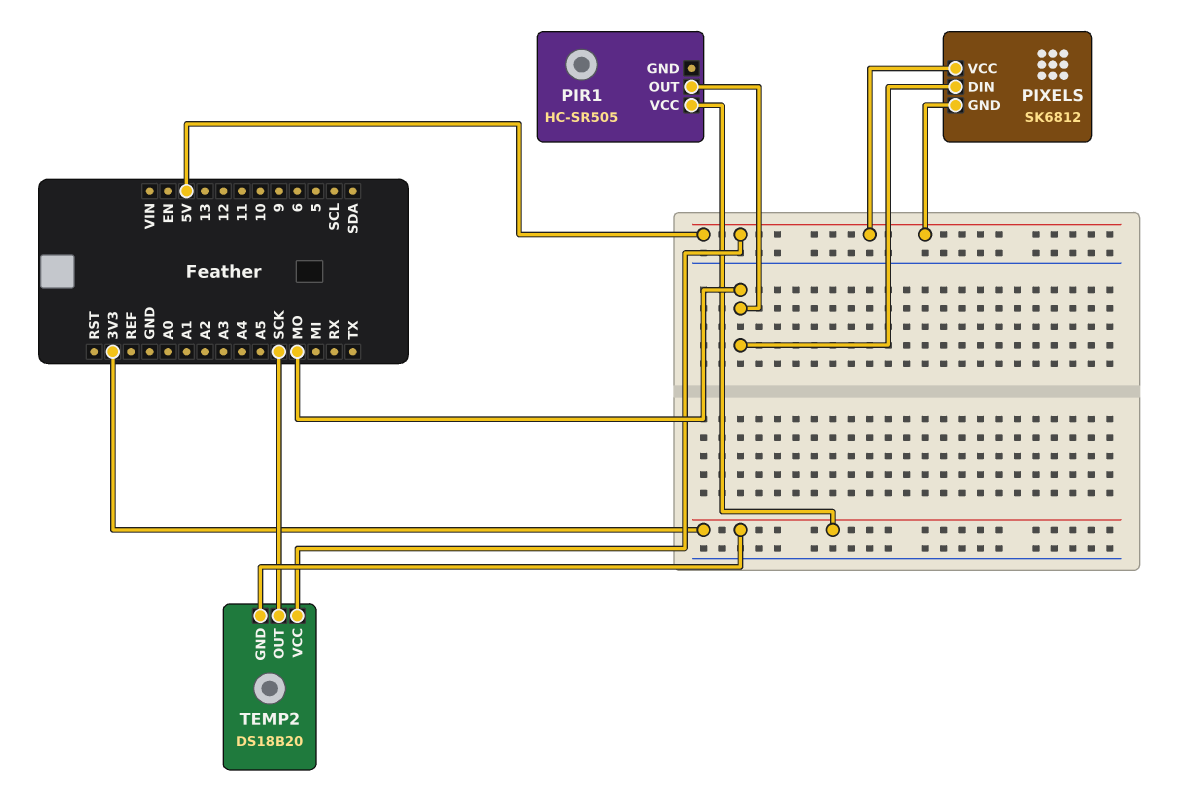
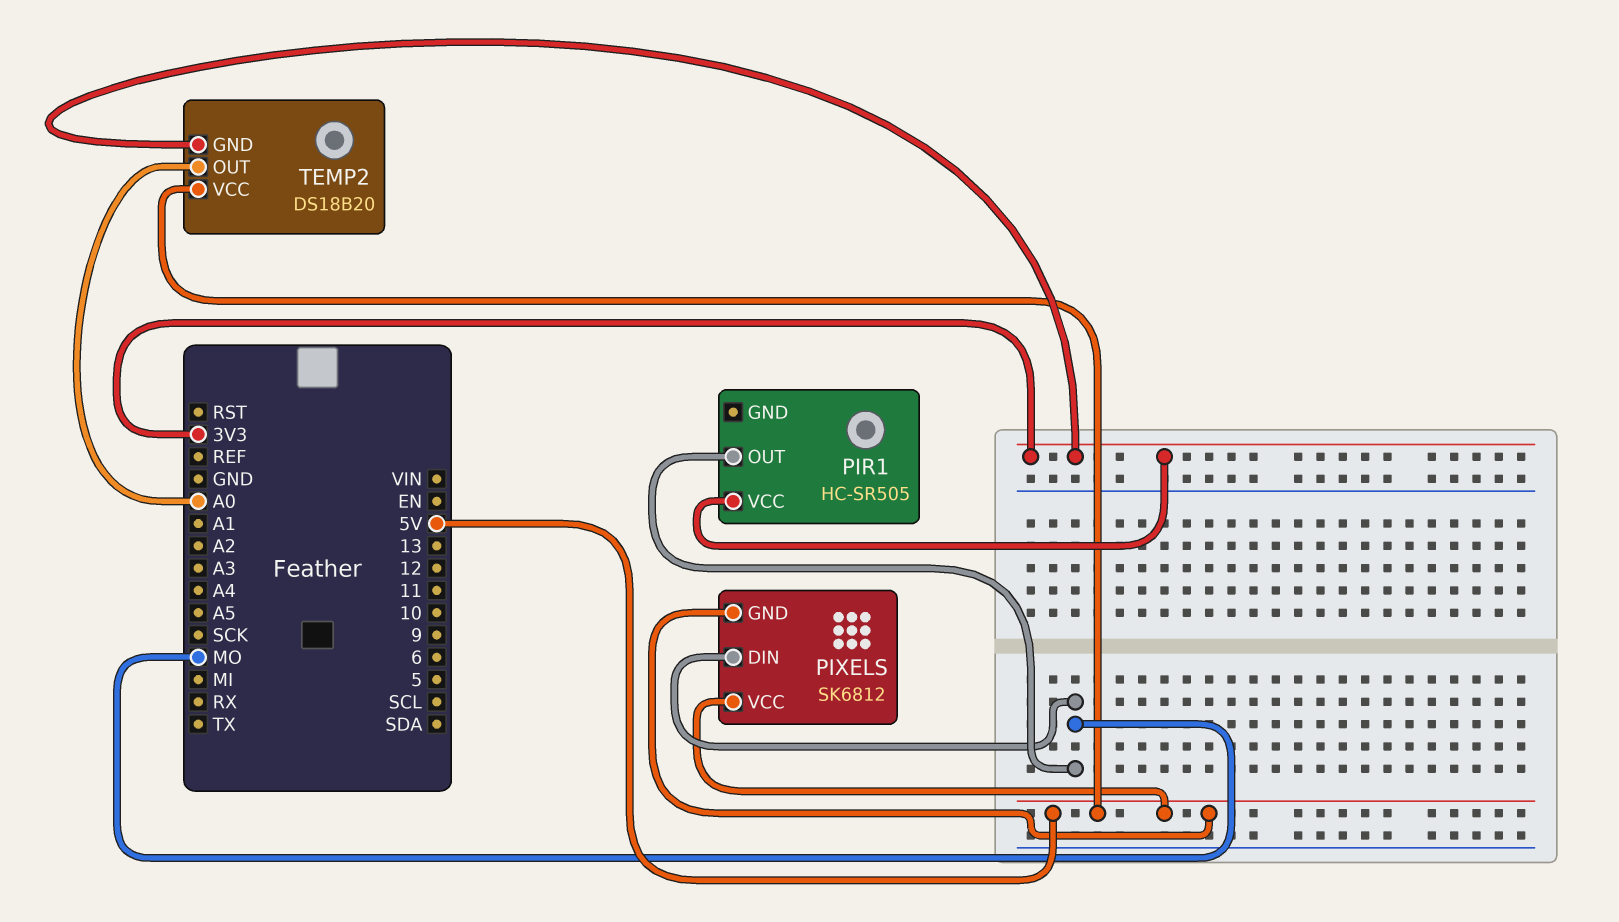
TEMP2 pin OUT: SCK -> A0

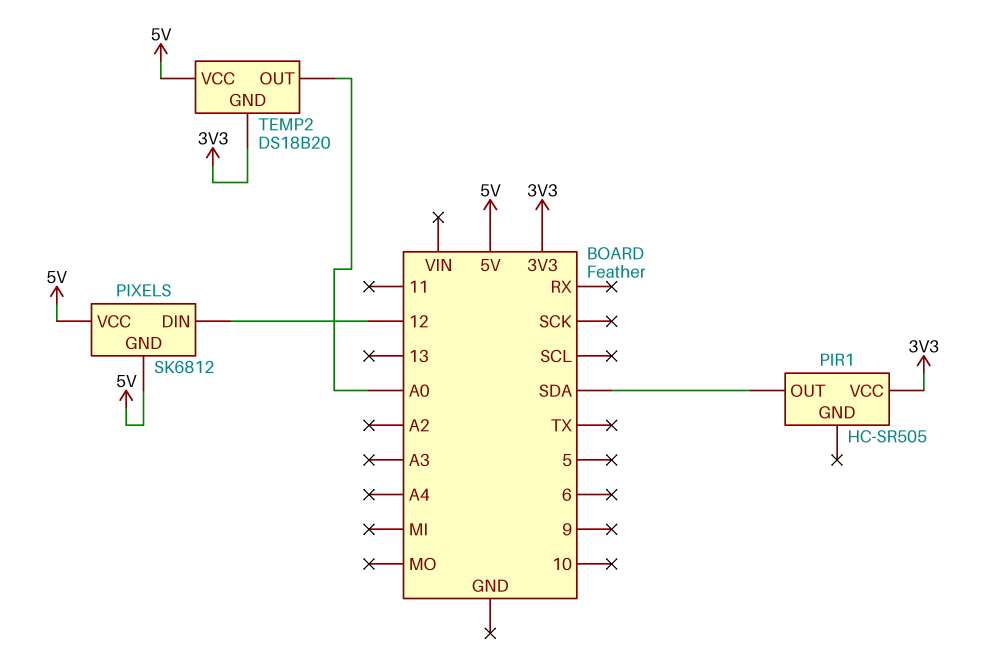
PIR1 pin OUT: MO -> SDA
PIXELS pin DIN: MO -> 12

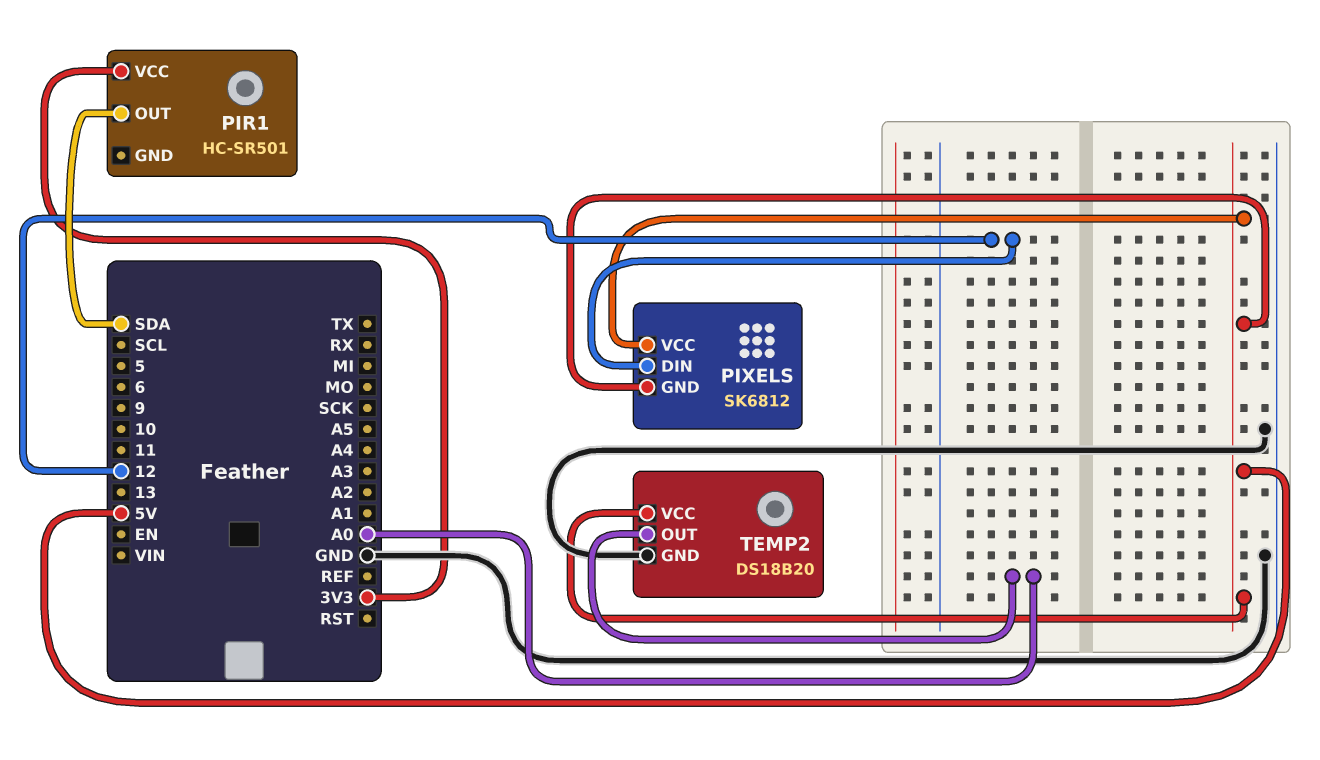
PIR1: HC-SR505 -> HC-SR501
TEMP2 pin GND: 3V3 -> GND

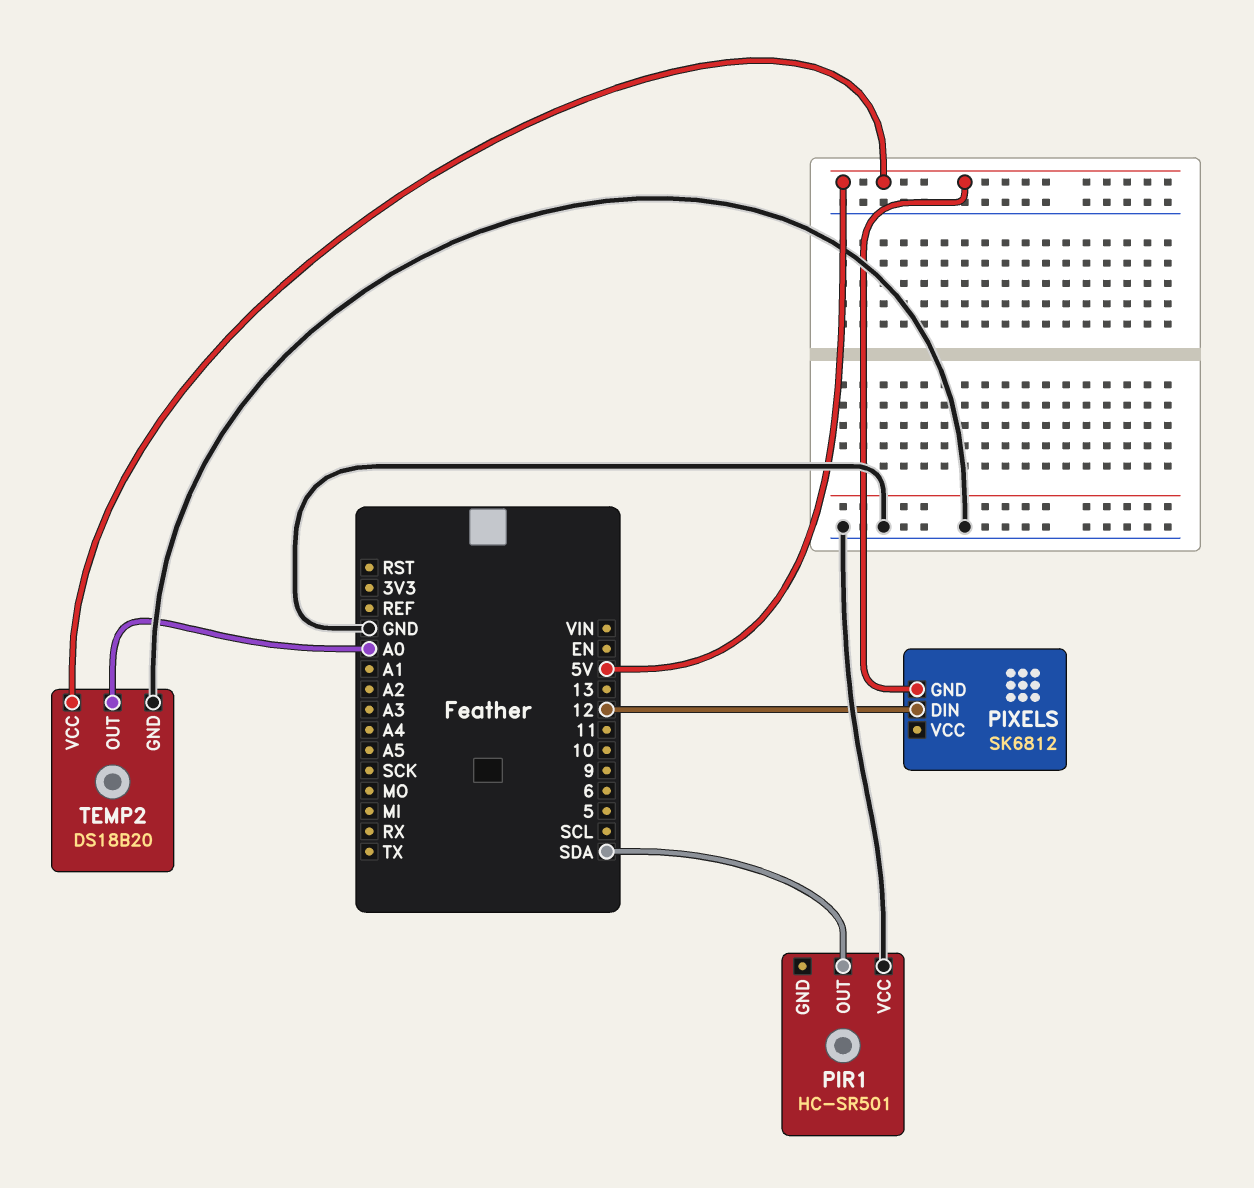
PIR1 pin VCC: 3V3 -> GND
PIXELS pin VCC: 5V -> none

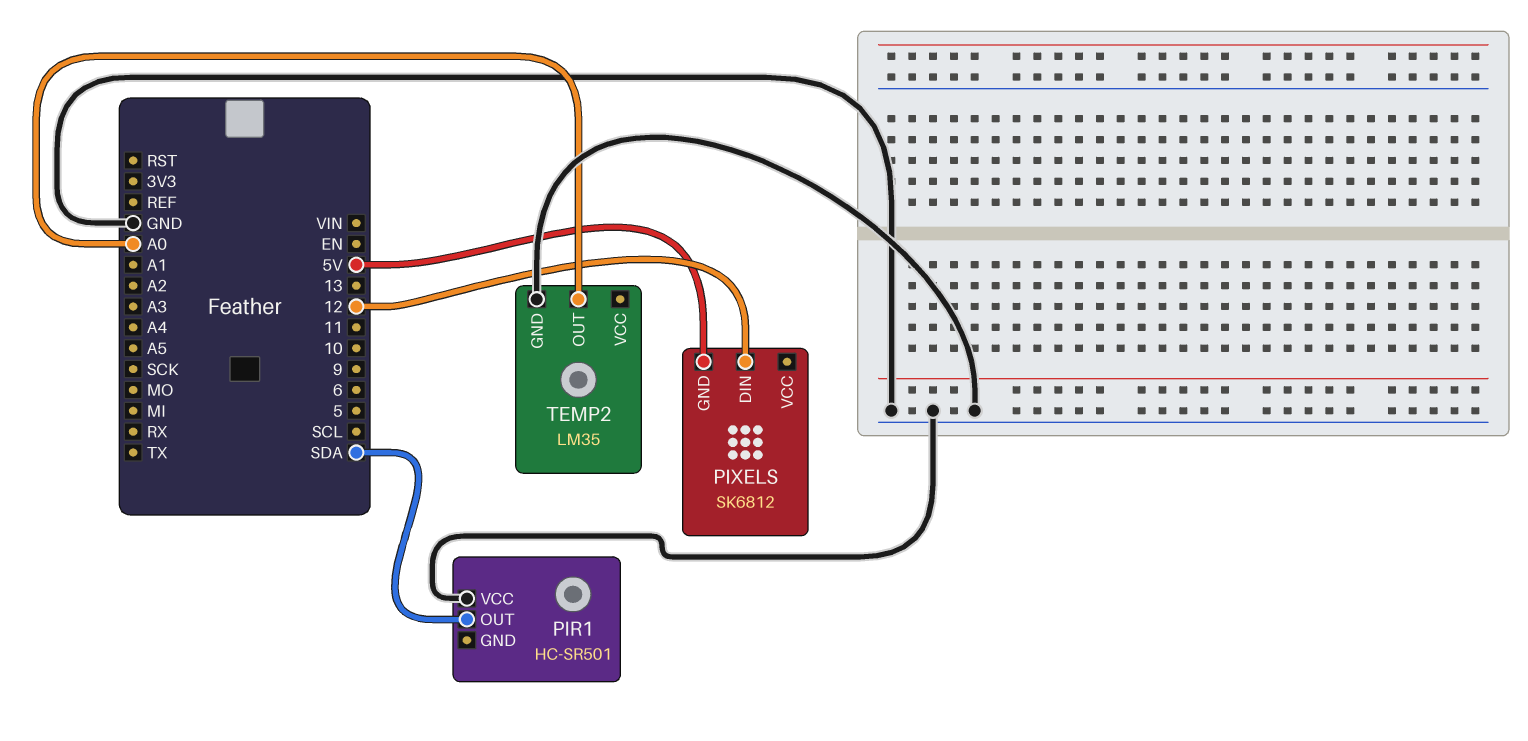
TEMP2: DS18B20 -> LM35
TEMP2 pin VCC: 5V -> none

